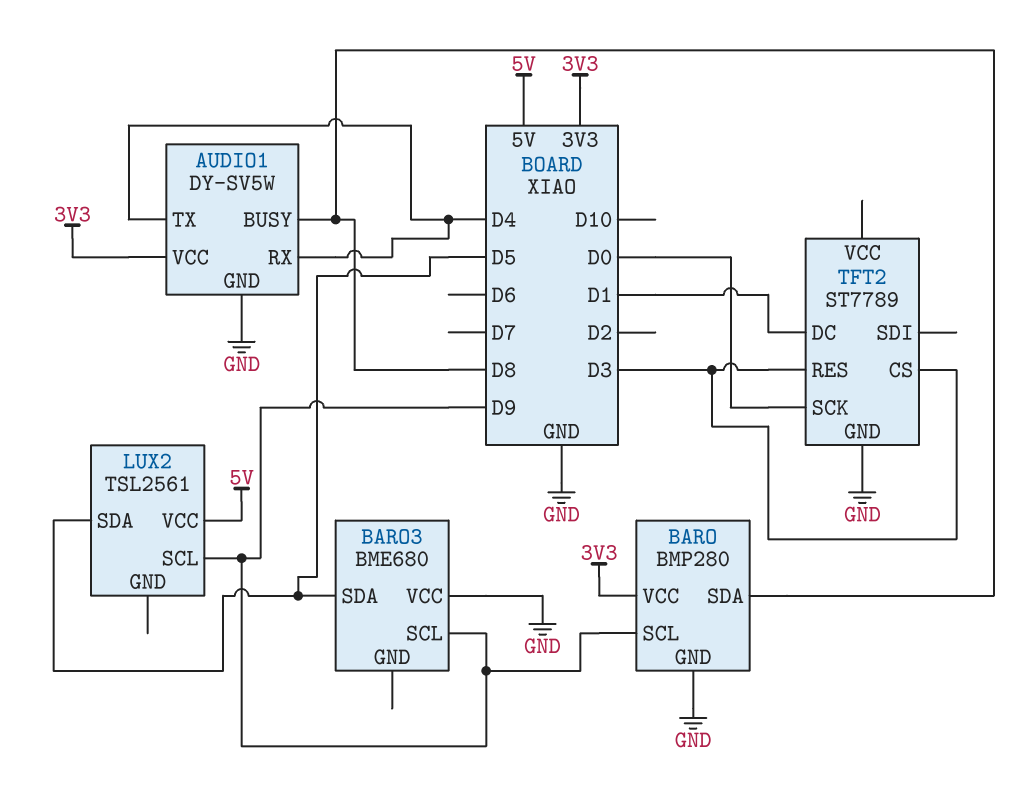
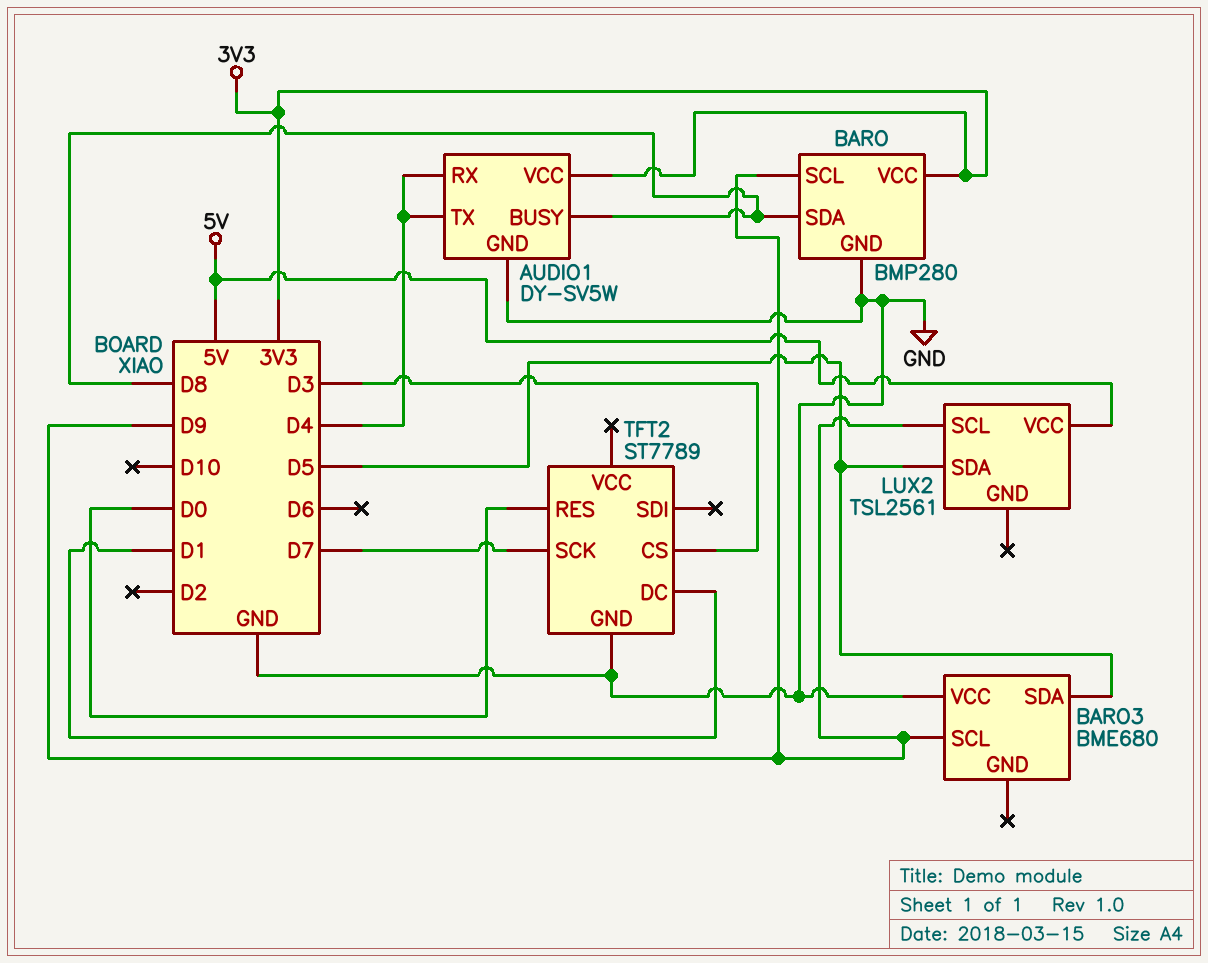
TFT2 pin RES: D3 -> D0
TFT2 pin SCK: D0 -> D7

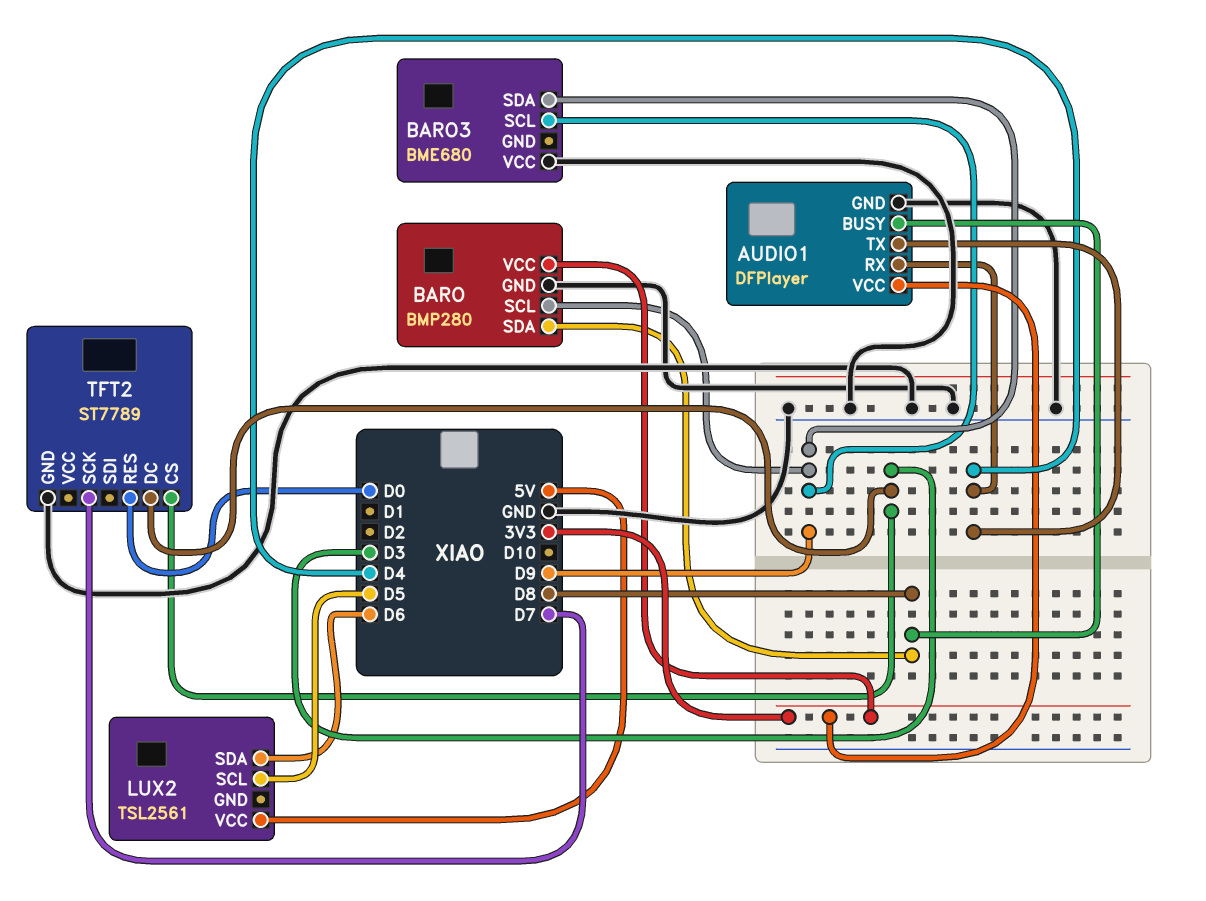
AUDIO1: DY-SV5W -> DFPlayer
BARO3 pin SDA: D5 -> D9
LUX2 pin SCL: D9 -> D5
LUX2 pin SDA: D5 -> D6
TFT2 pin DC: D1 -> D3

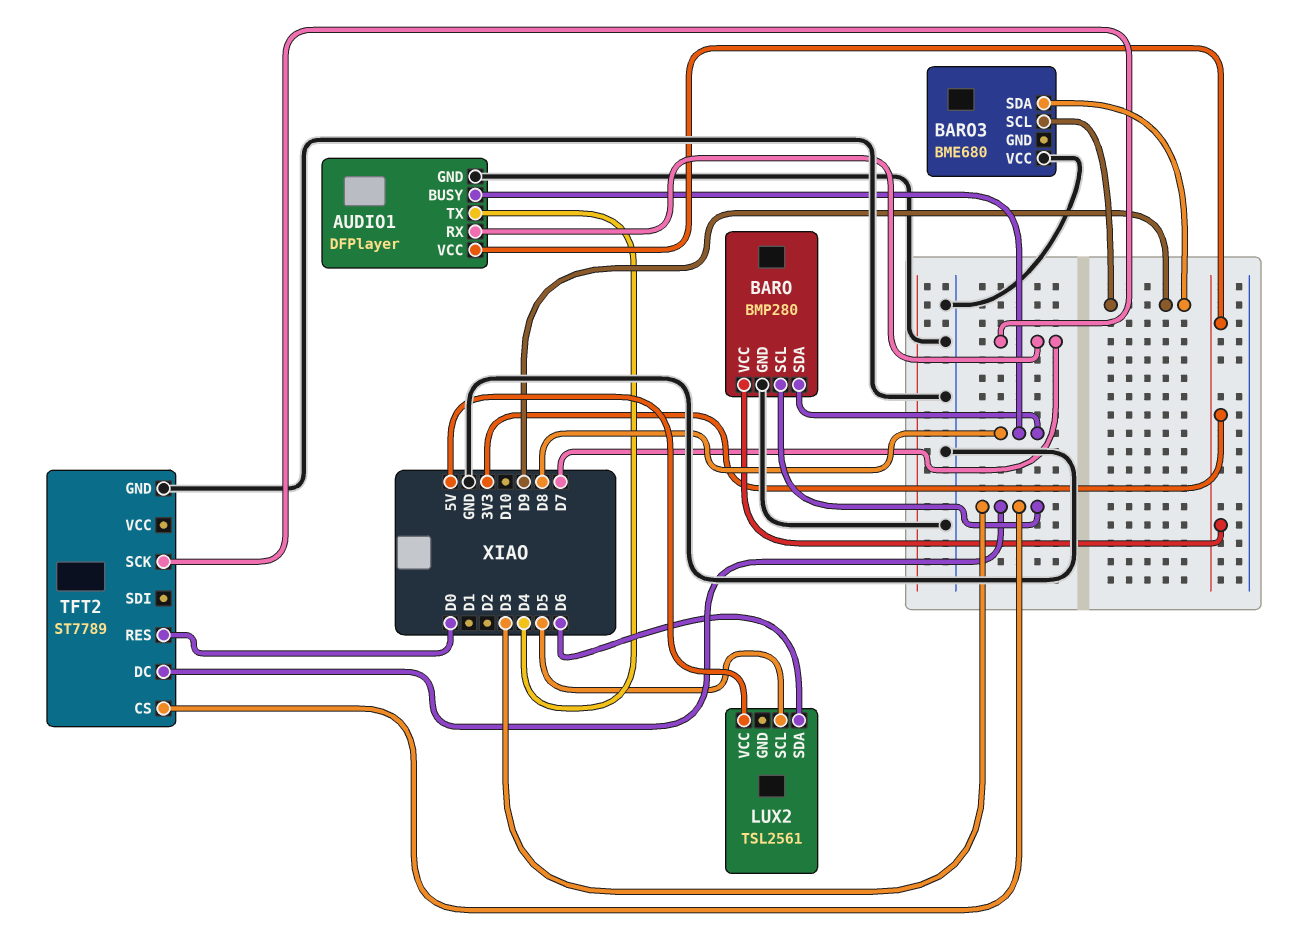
AUDIO1 pin RX: D4 -> D7
BARO pin SCL: D9 -> D3

